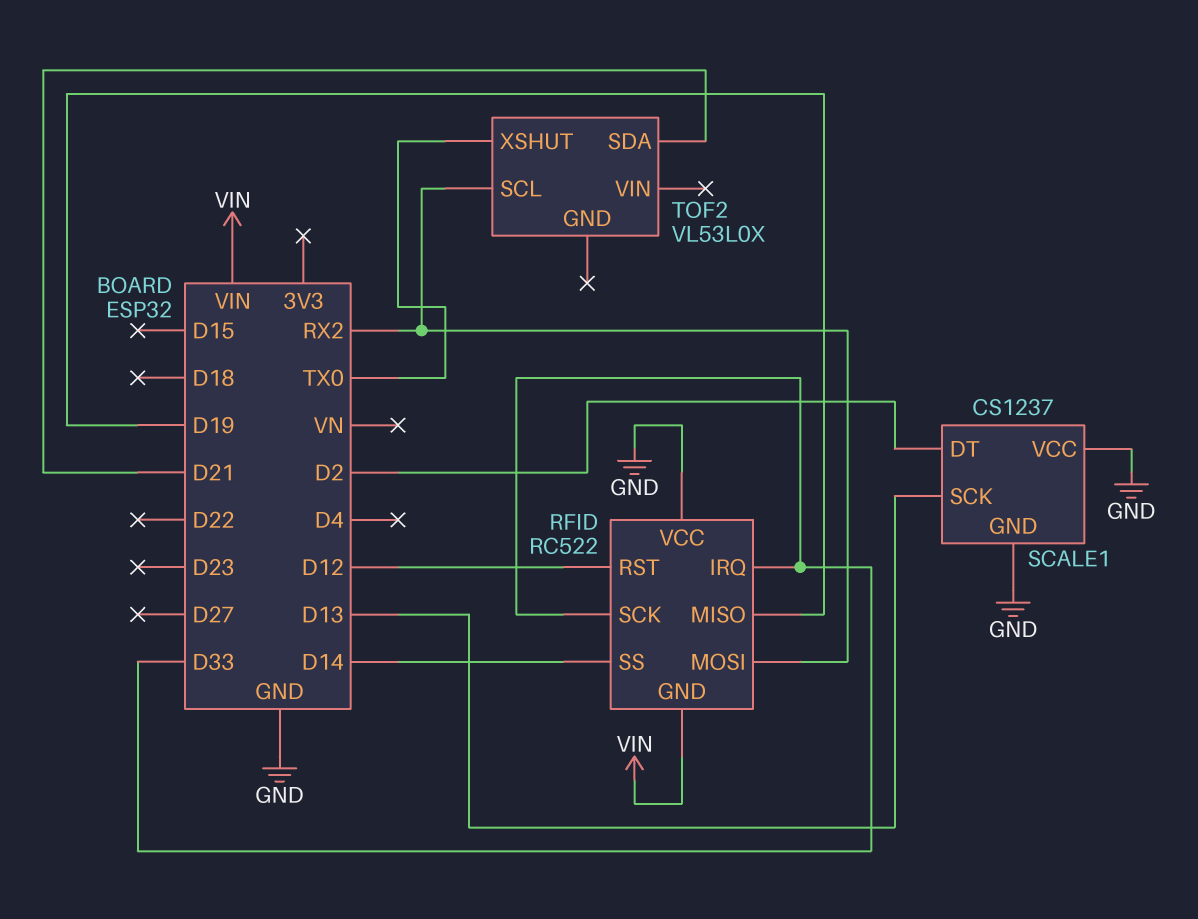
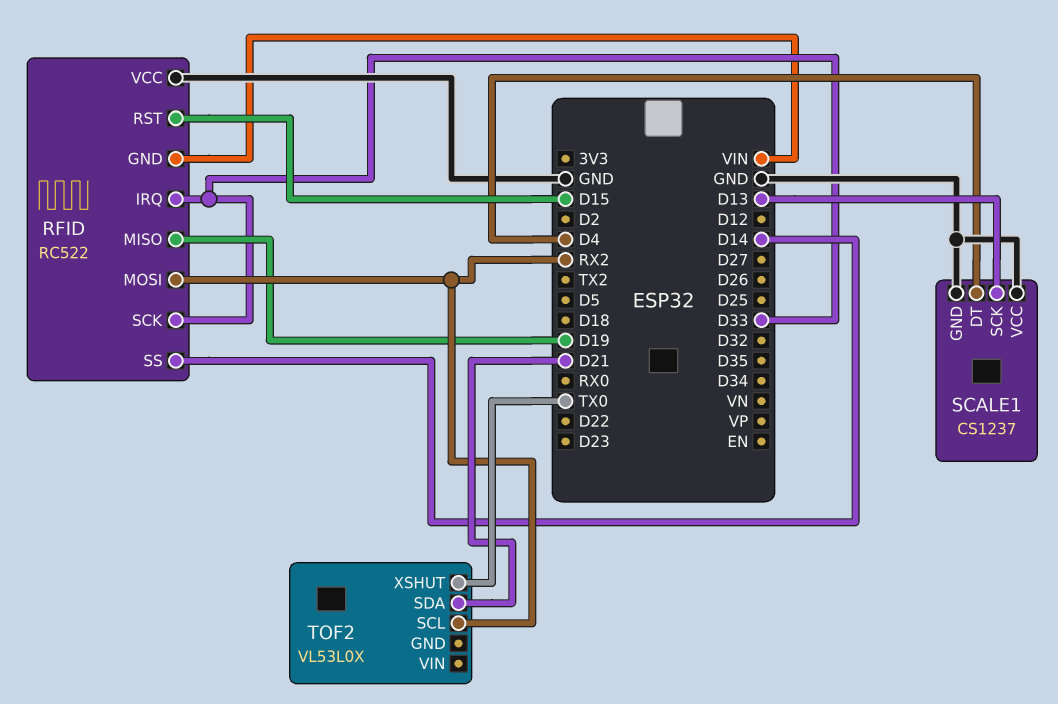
RFID pin RST: D12 -> D15
SCALE1 pin DT: D2 -> D4

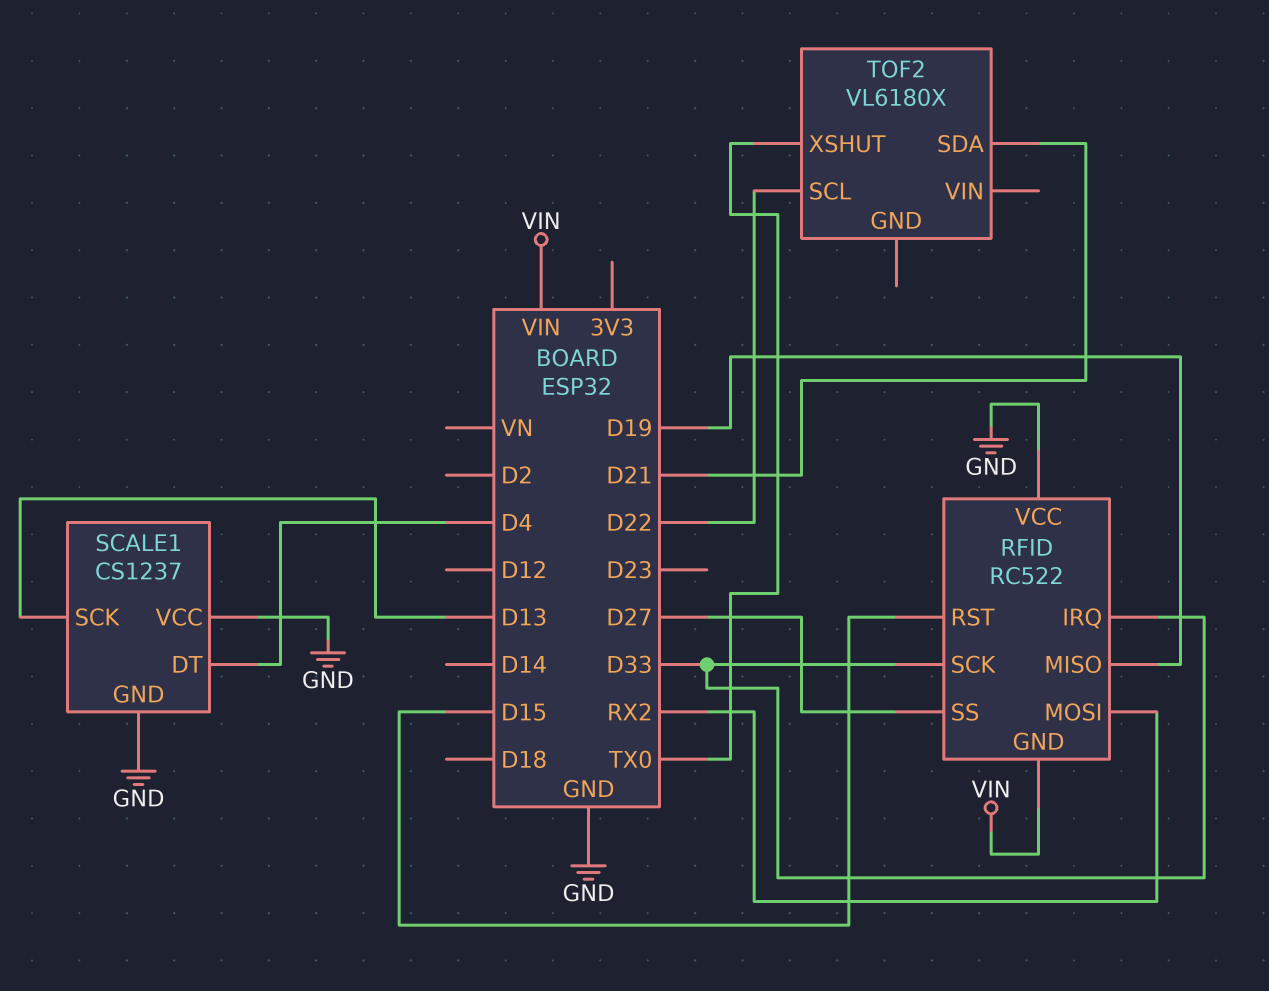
RFID pin SS: D14 -> D27
TOF2: VL53L0X -> VL6180X
TOF2 pin SCL: RX2 -> D22

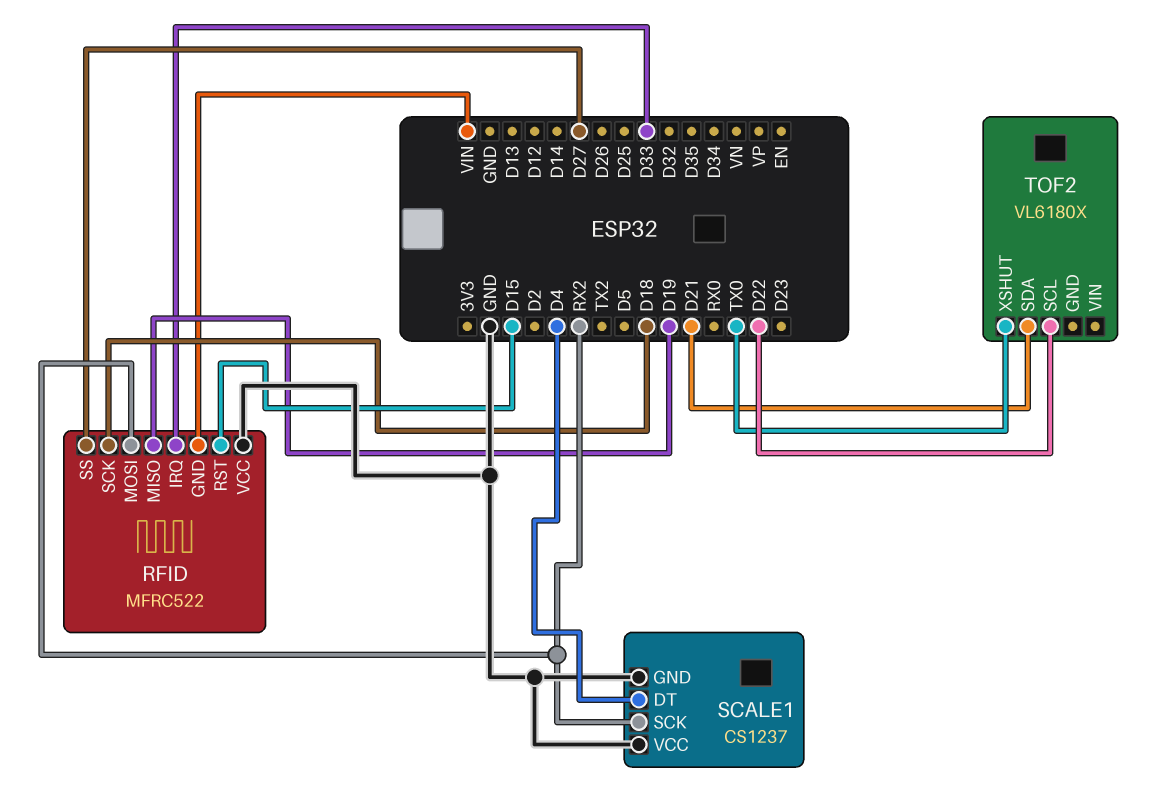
RFID: RC522 -> MFRC522
RFID pin SCK: D33 -> D18
SCALE1 pin SCK: D13 -> RX2

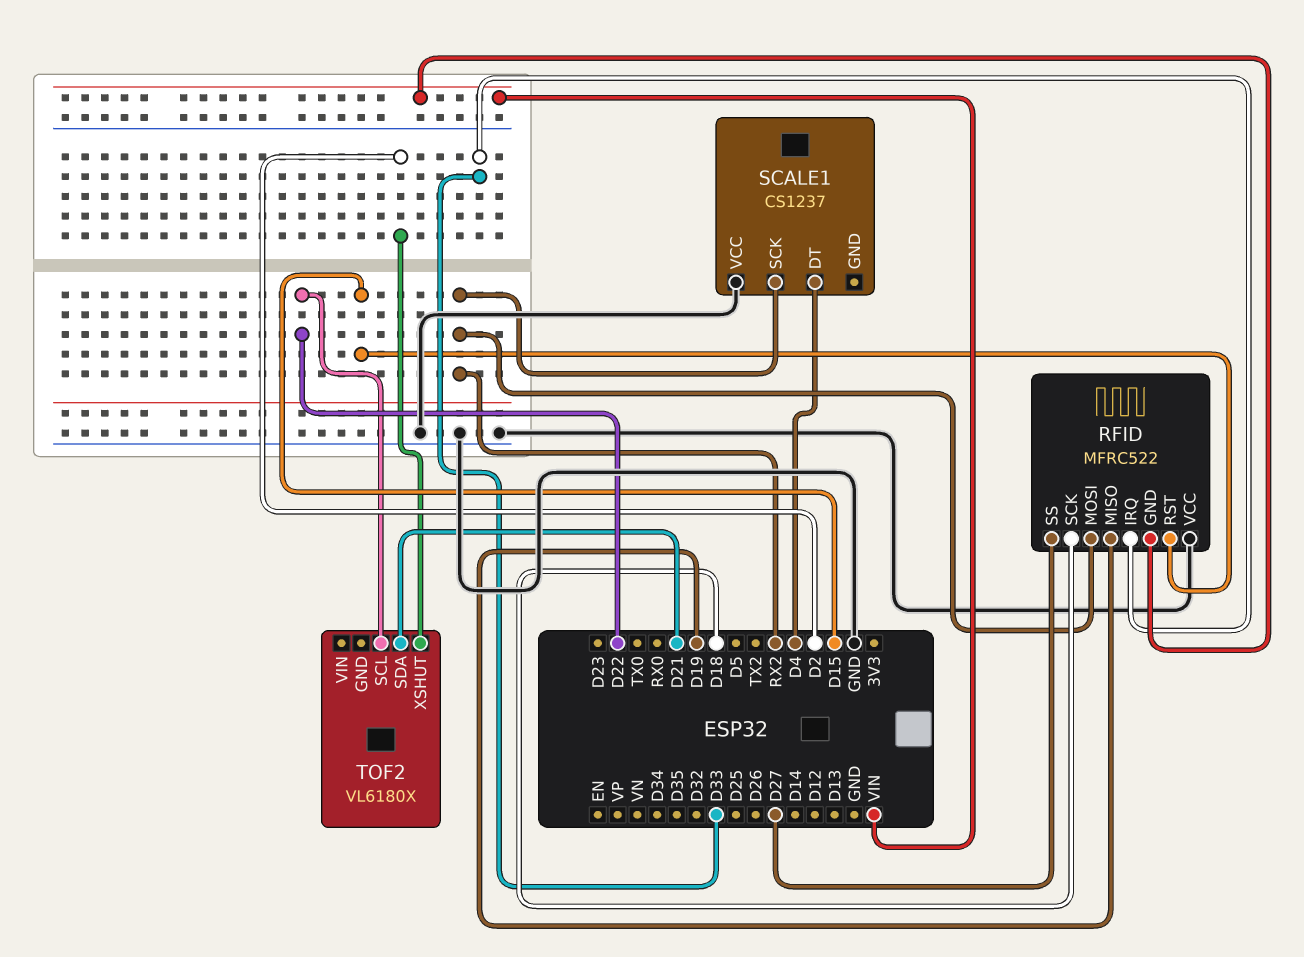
SCALE1 pin GND: GND -> none
TOF2 pin XSHUT: TX0 -> D2

